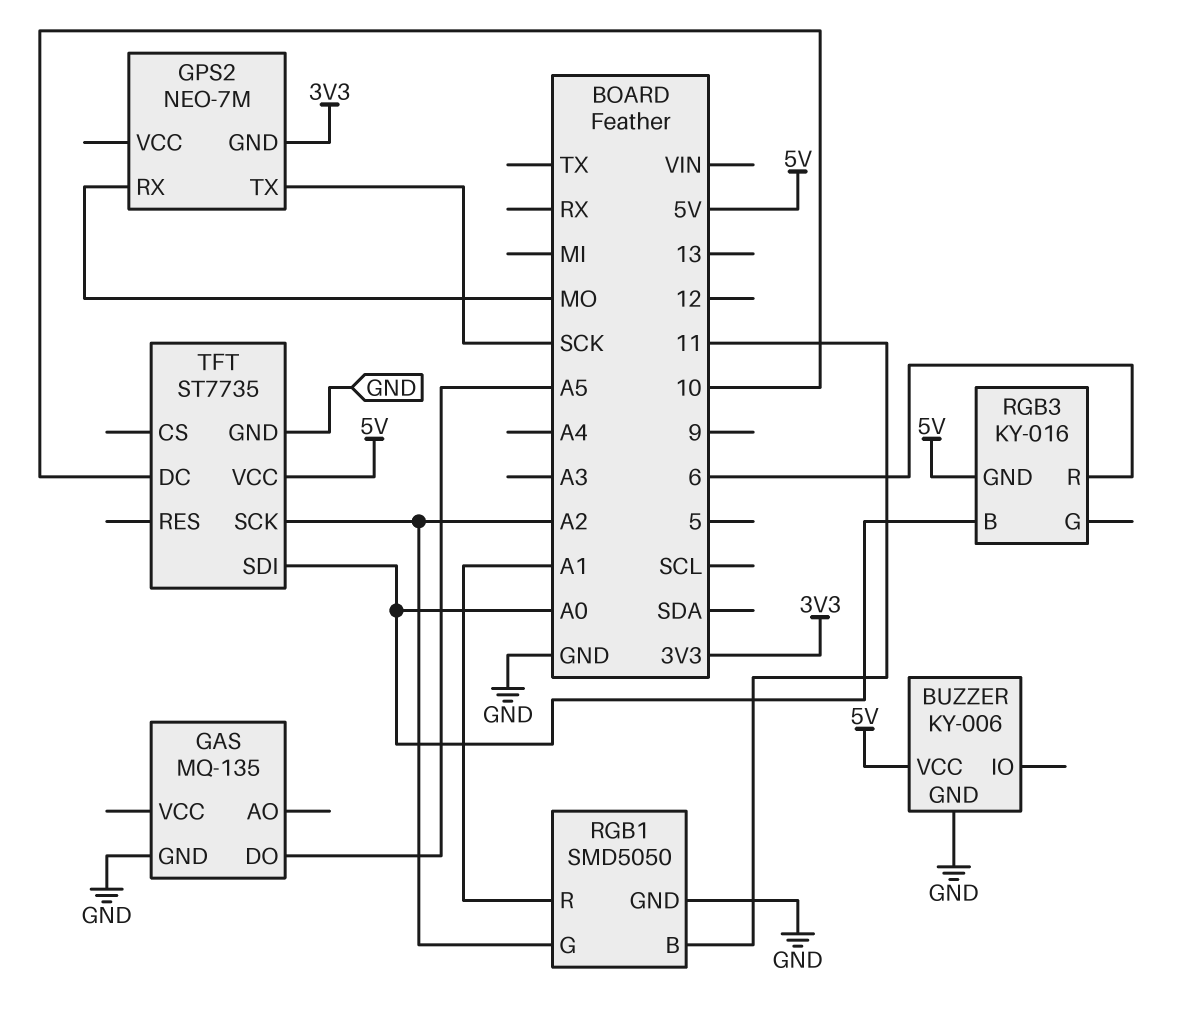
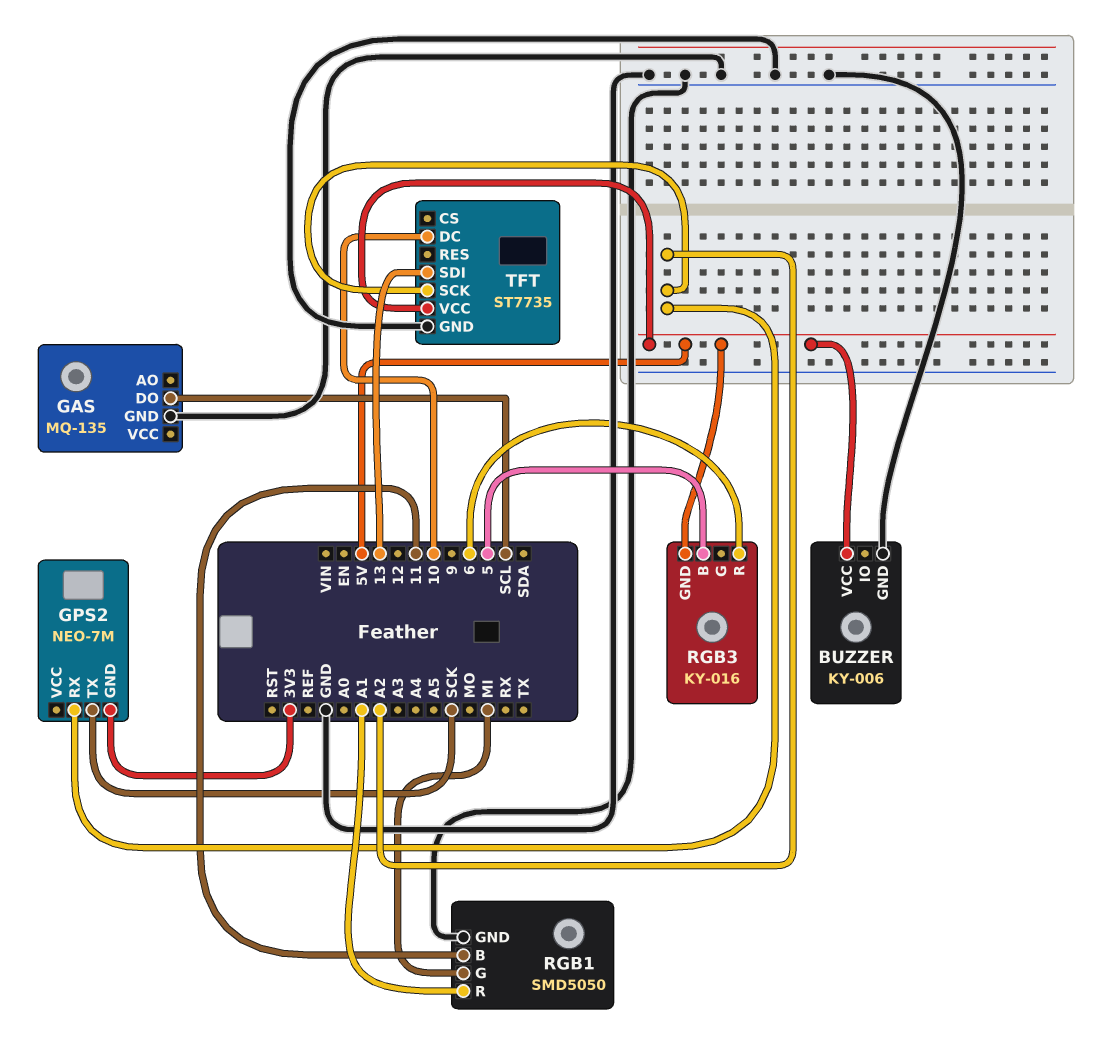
GAS pin DO: A5 -> SCL
GPS2 pin RX: MO -> A2
RGB1 pin G: A2 -> MI
RGB3 pin B: A0 -> 5
TFT pin SDI: A0 -> 13

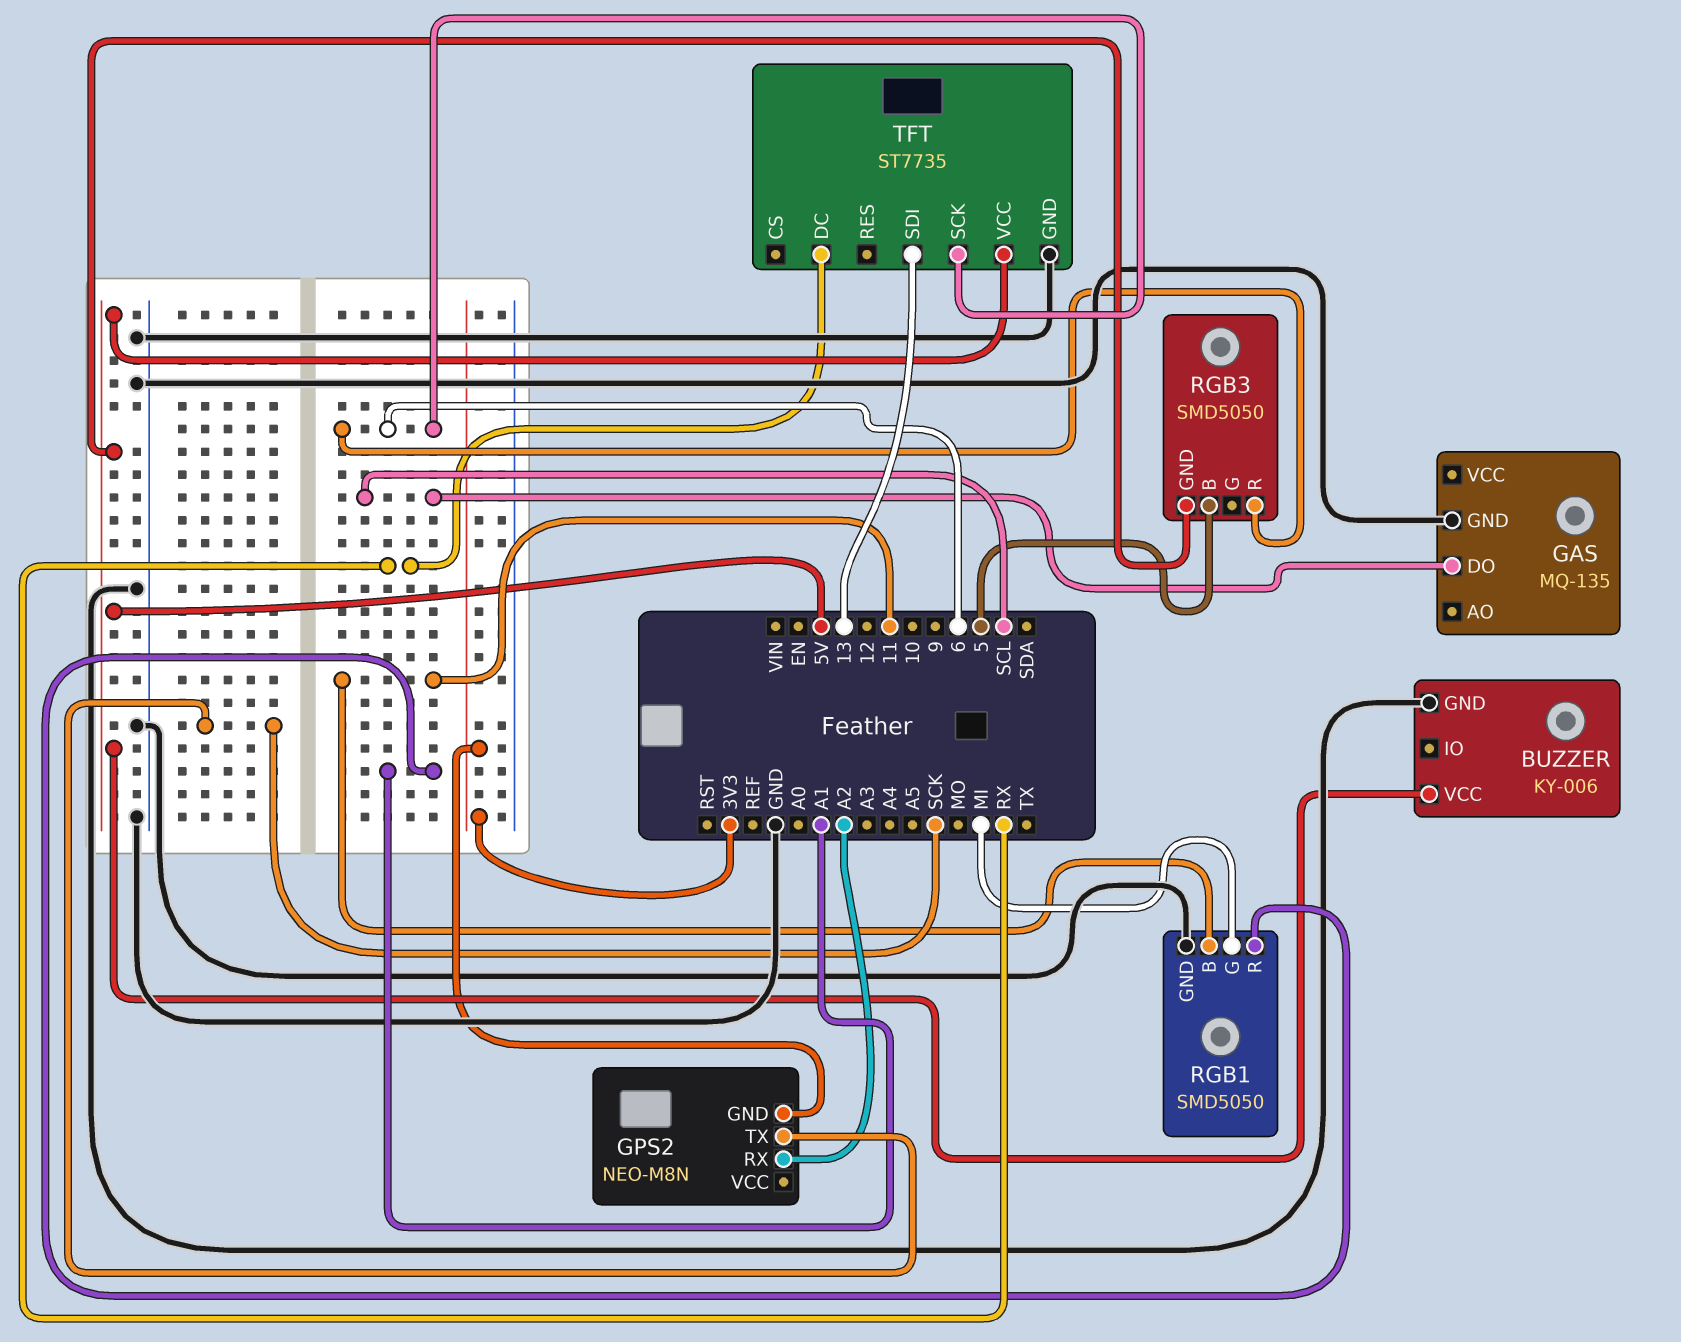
GPS2: NEO-7M -> NEO-M8N
RGB3: KY-016 -> SMD5050
TFT pin DC: 10 -> RX
TFT pin SCK: A2 -> 6

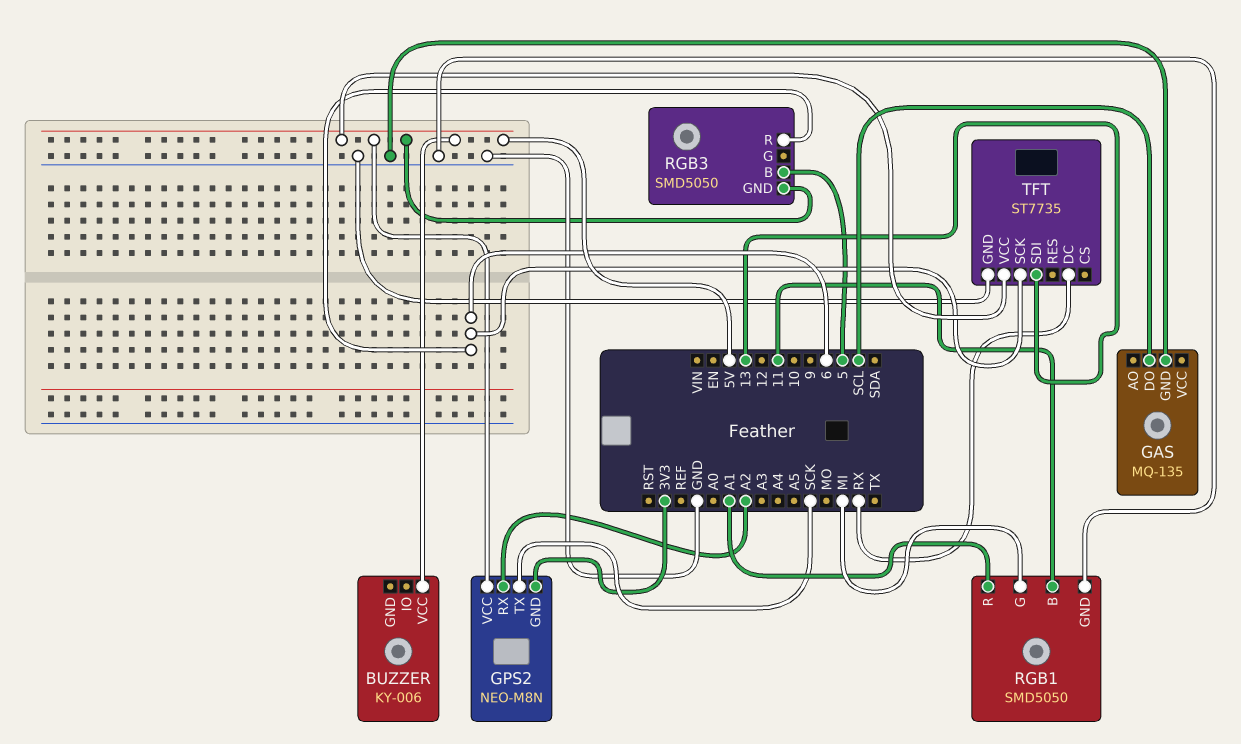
BUZZER pin GND: GND -> none
GPS2 pin VCC: none -> 5V

